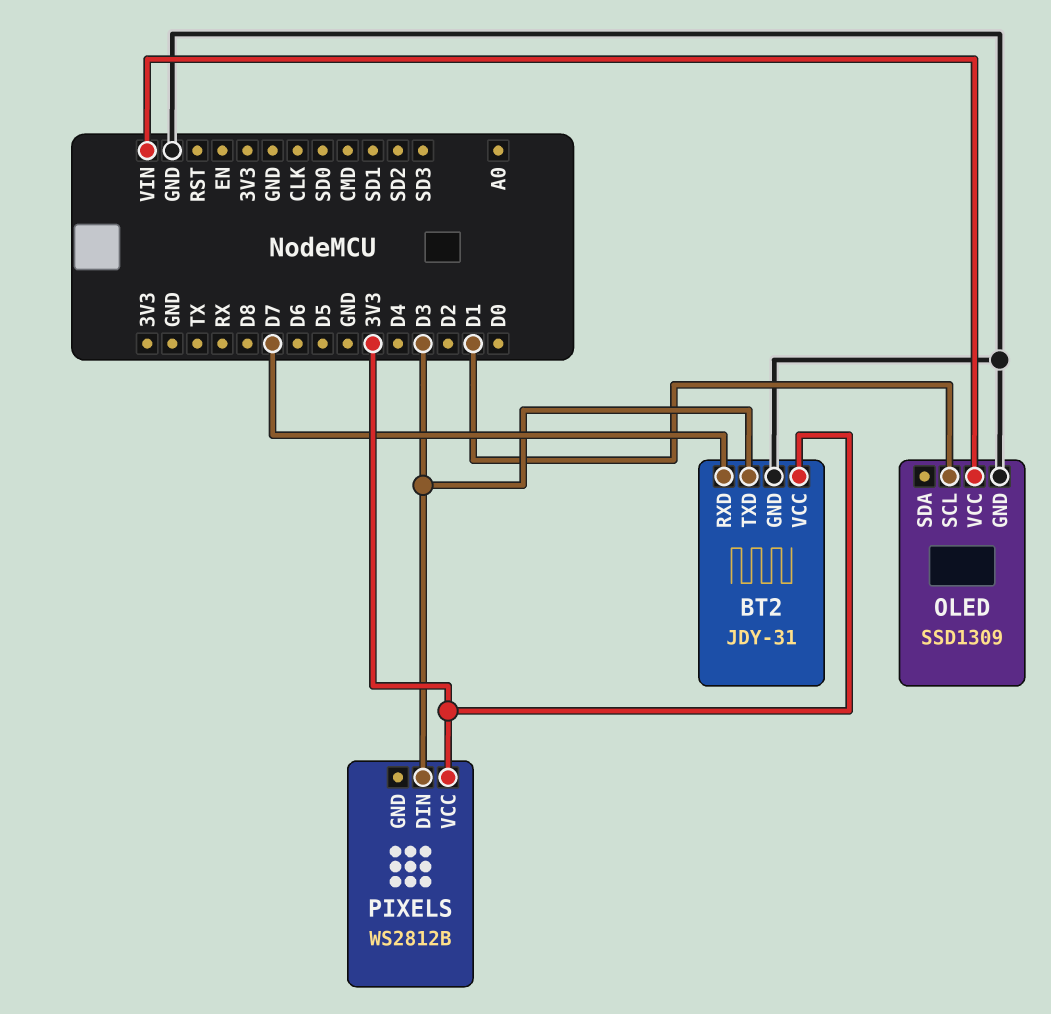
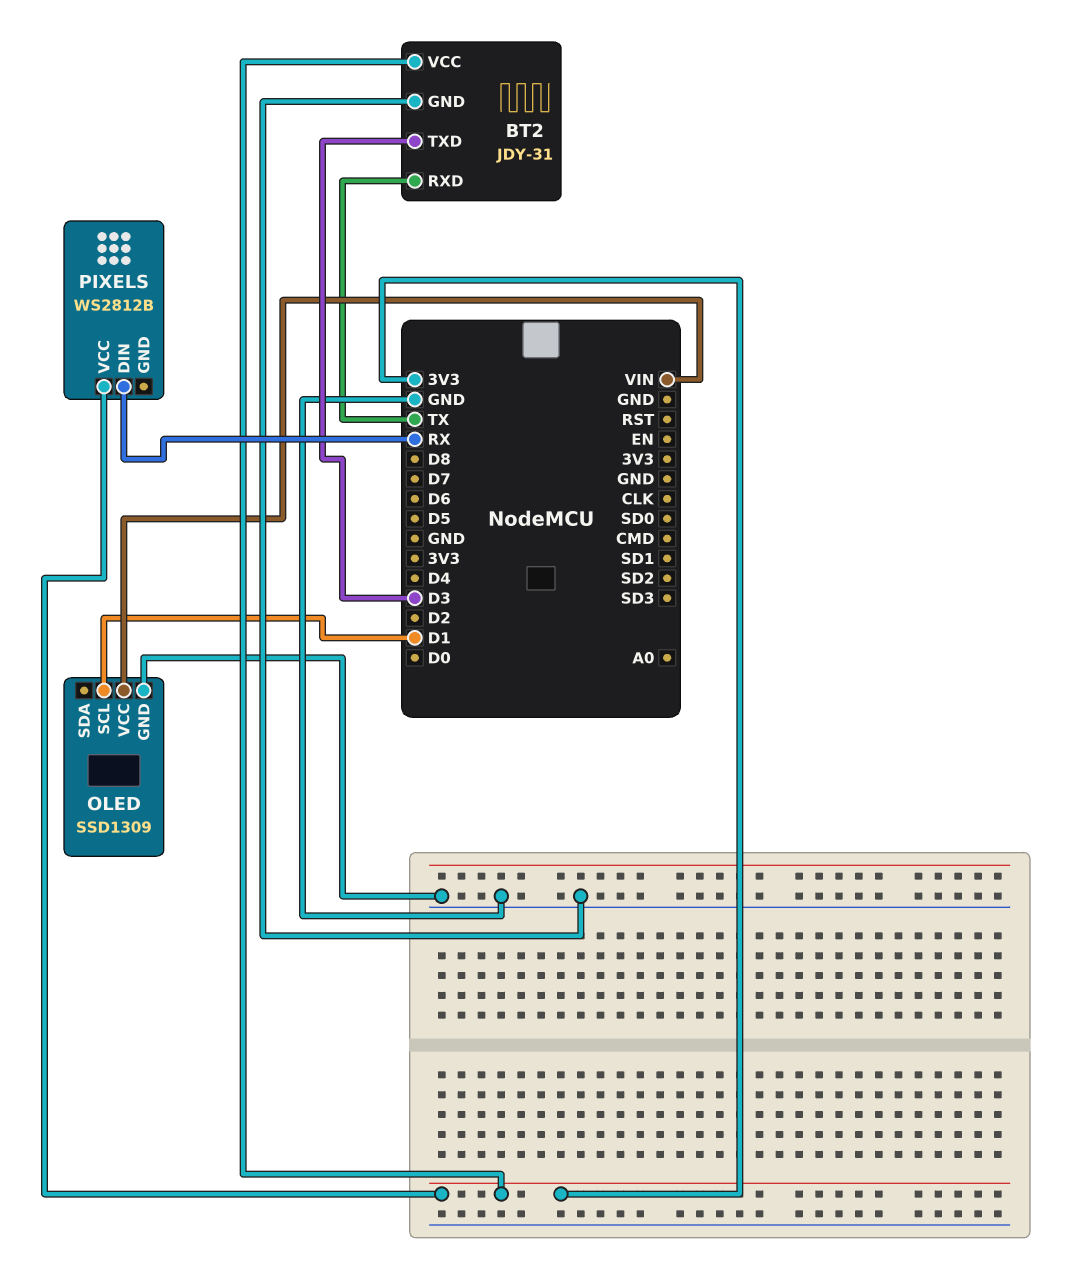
BT2 pin RXD: D7 -> TX
PIXELS pin DIN: D3 -> RX

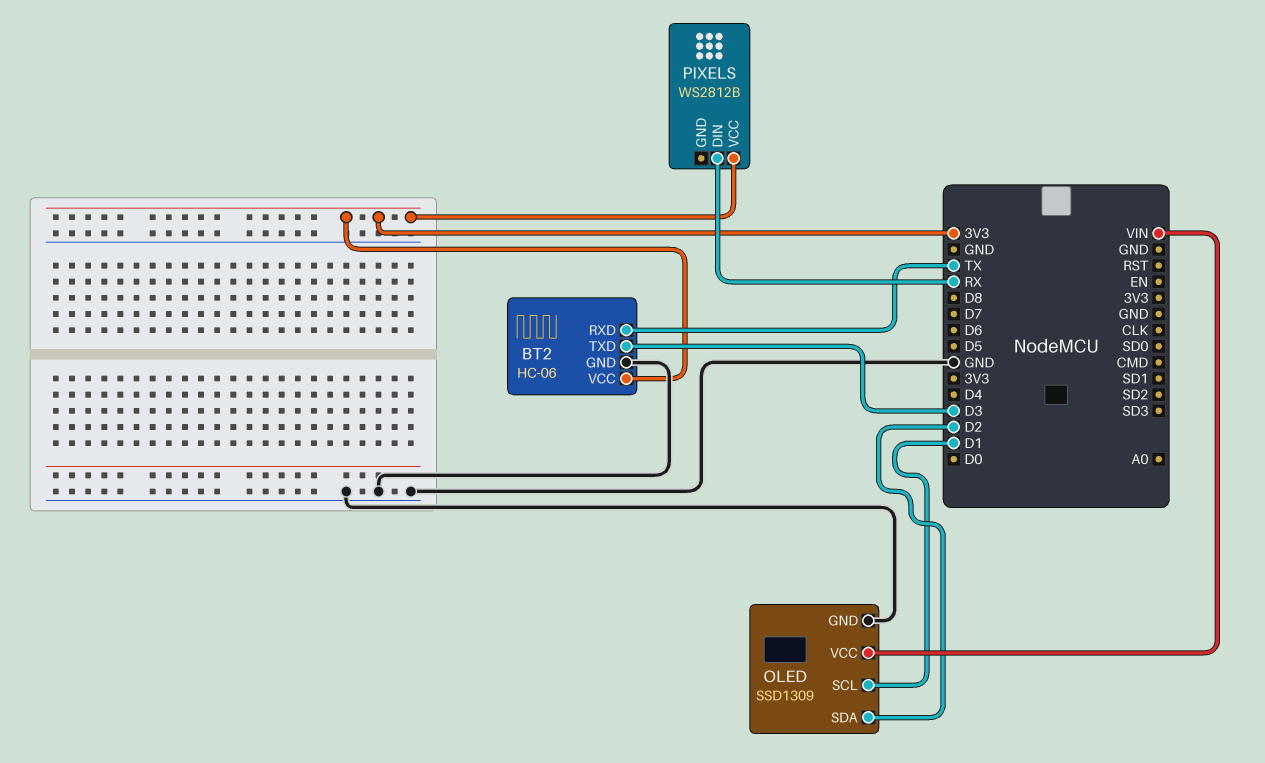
BT2: JDY-31 -> HC-06
OLED pin SDA: none -> D2

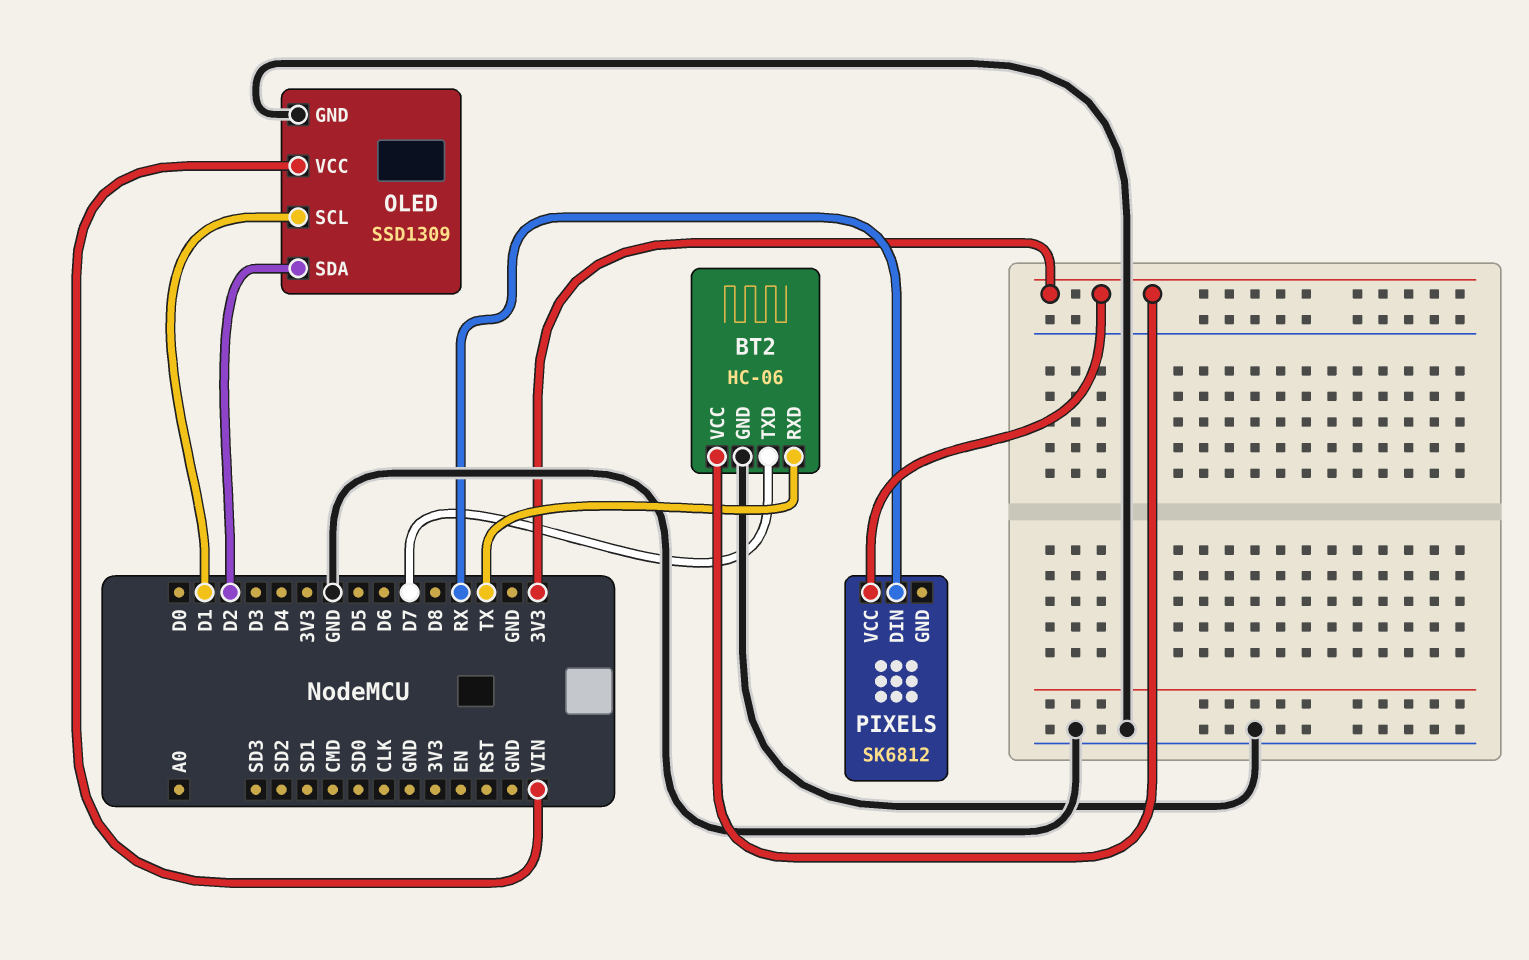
BT2 pin TXD: D3 -> D7
PIXELS: WS2812B -> SK6812

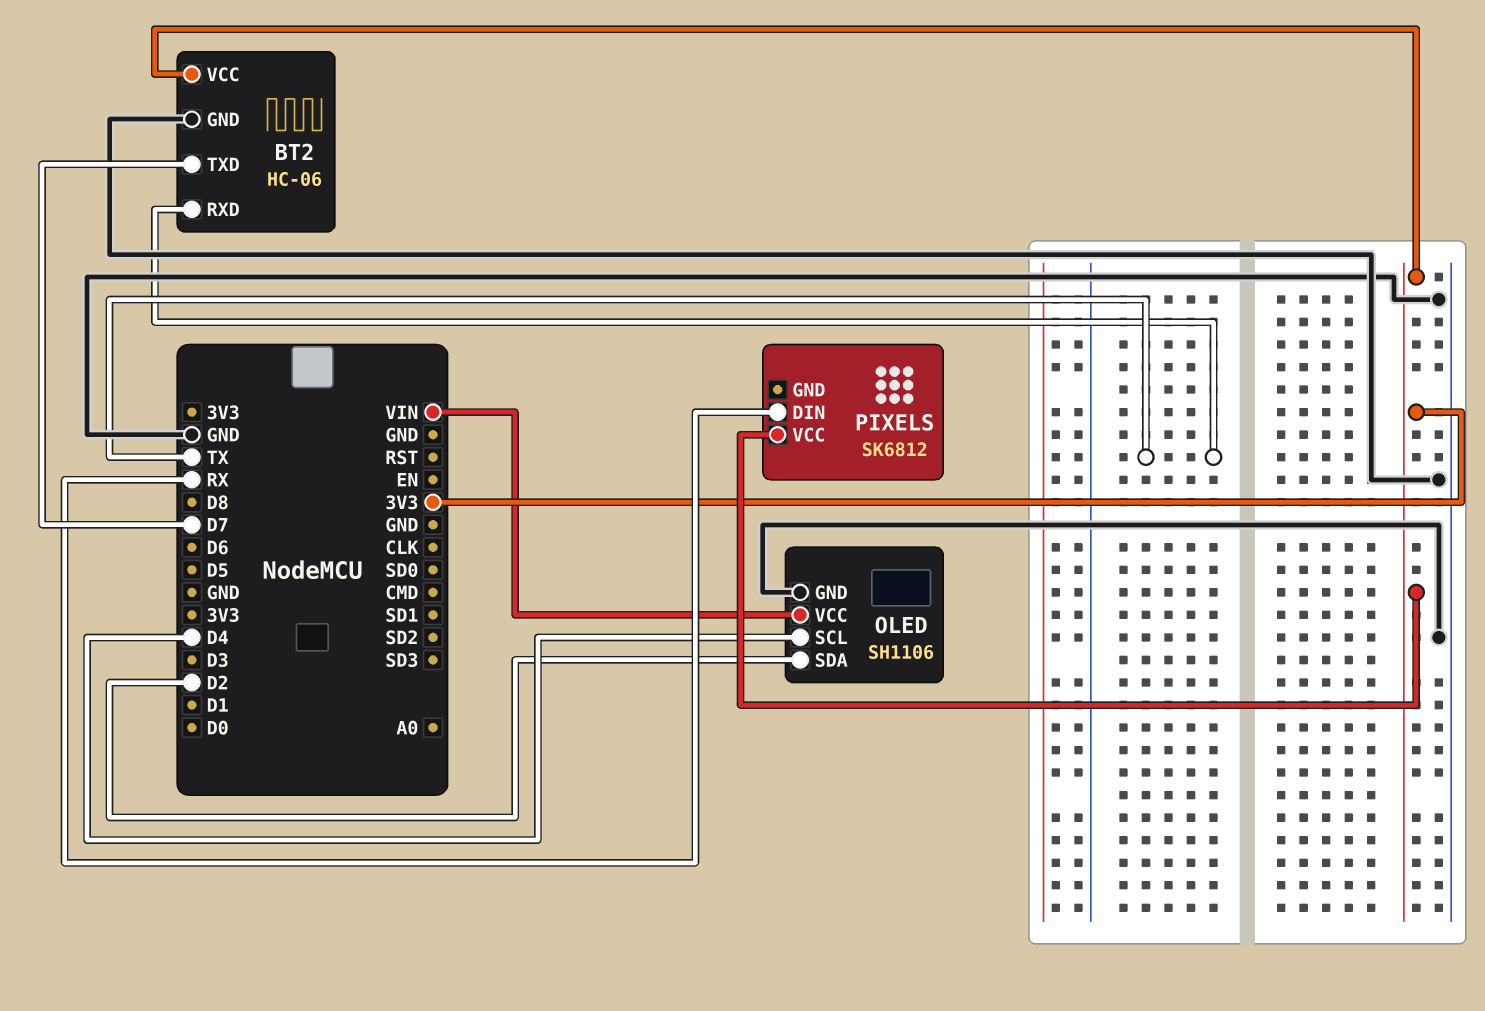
OLED: SSD1309 -> SH1106
OLED pin SCL: D1 -> D4

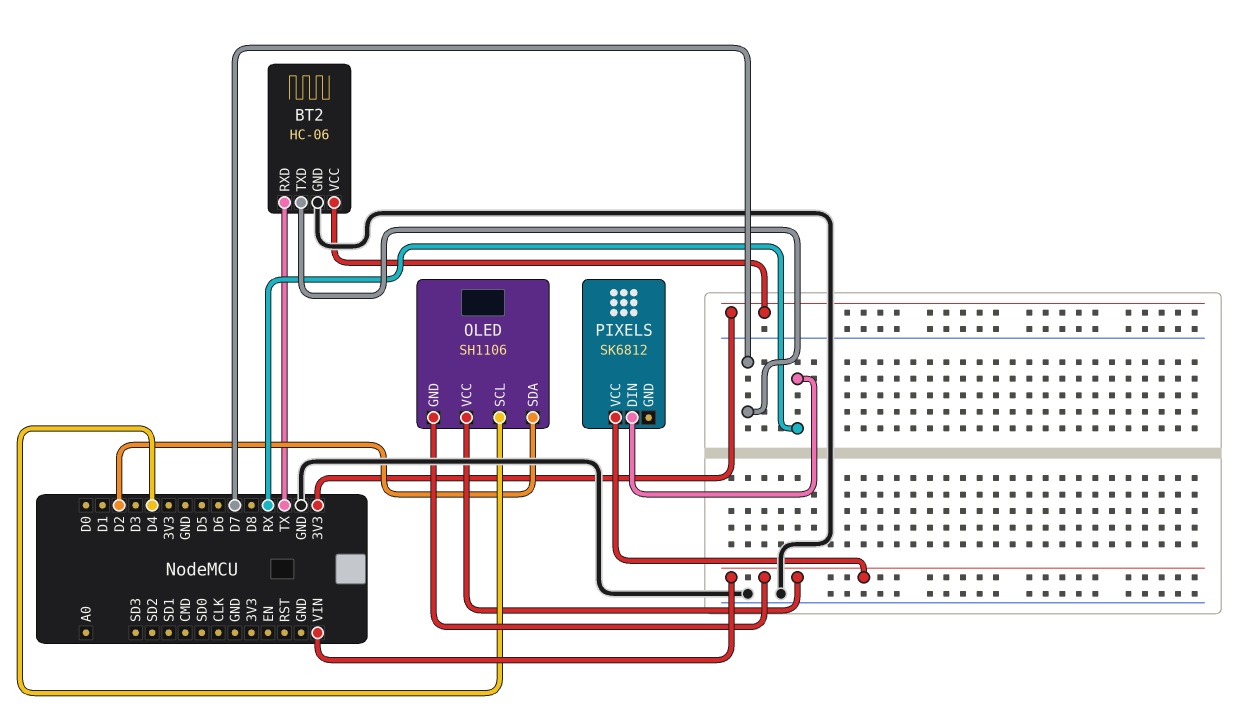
OLED pin GND: GND -> VIN
PIXELS pin VCC: 3V3 -> VIN

